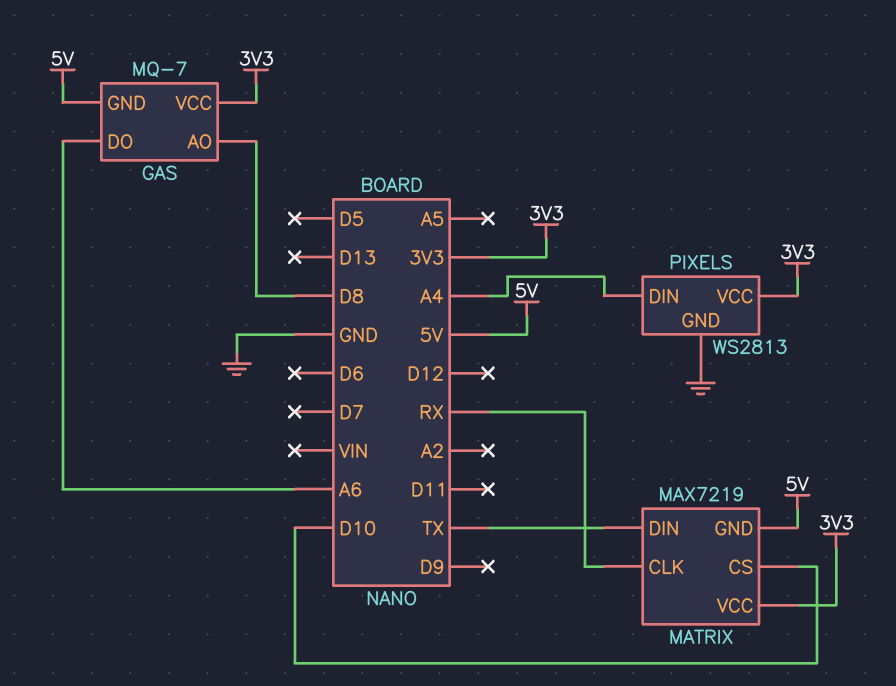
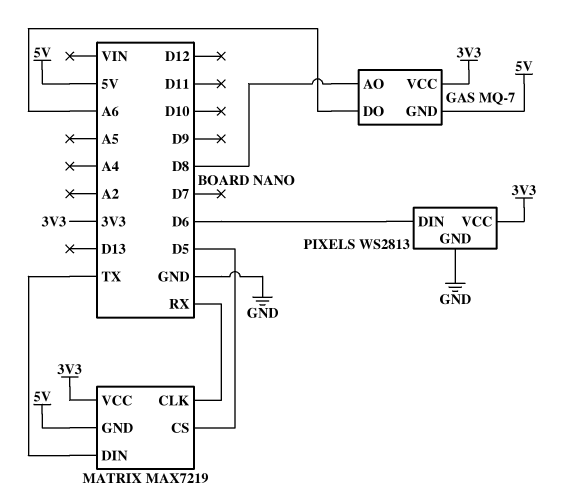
MATRIX pin CS: D10 -> D5
PIXELS pin DIN: A4 -> D6

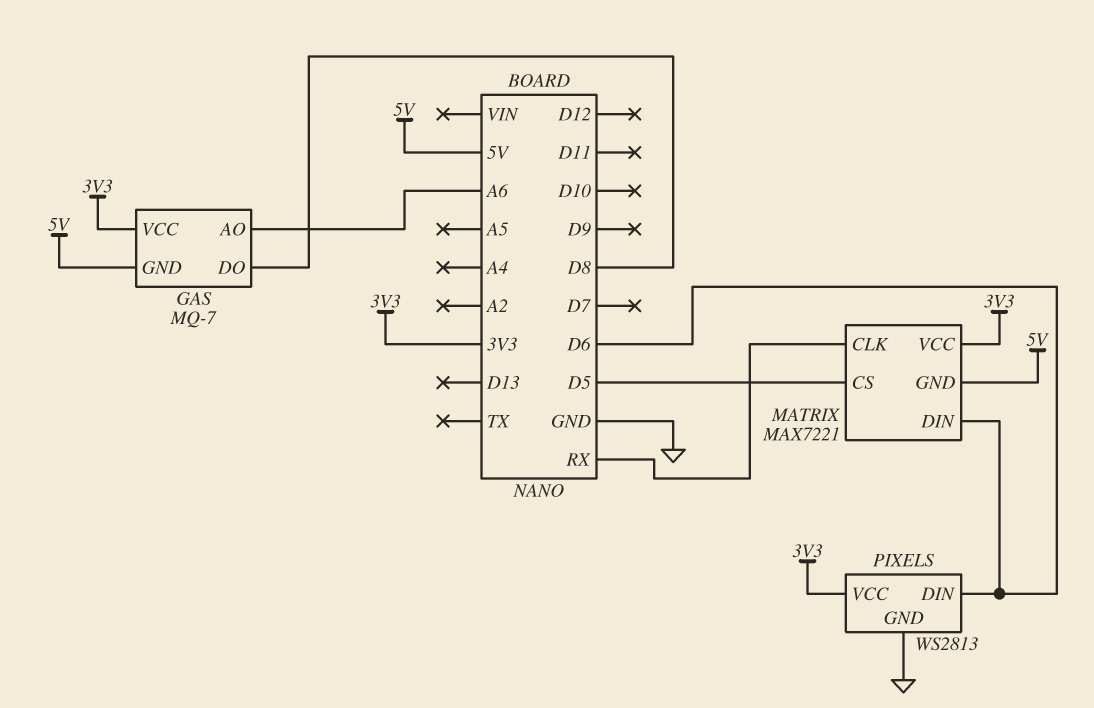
GAS pin AO: D8 -> A6
GAS pin DO: A6 -> D8
MATRIX: MAX7219 -> MAX7221
MATRIX pin DIN: TX -> D6

